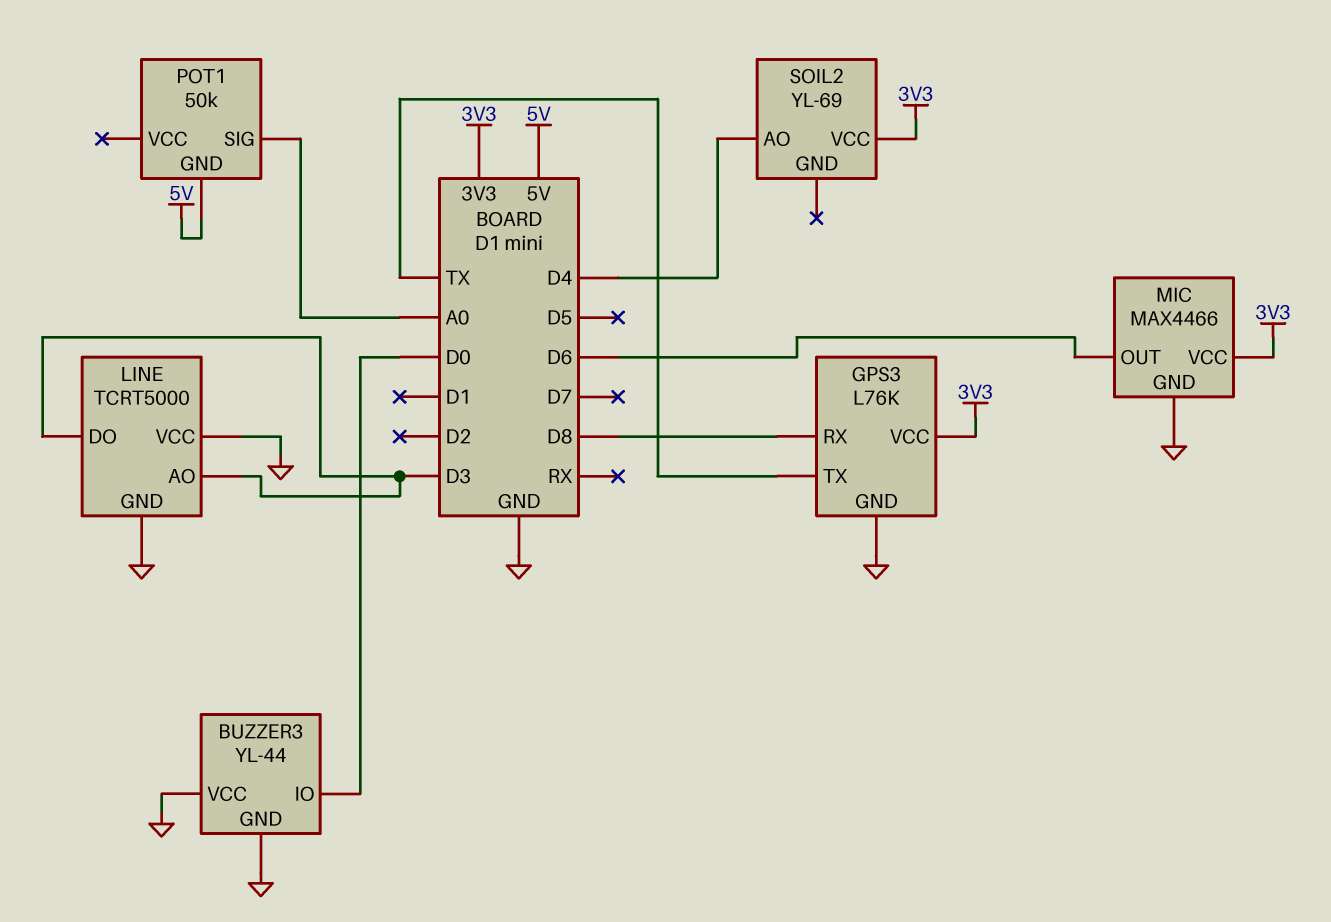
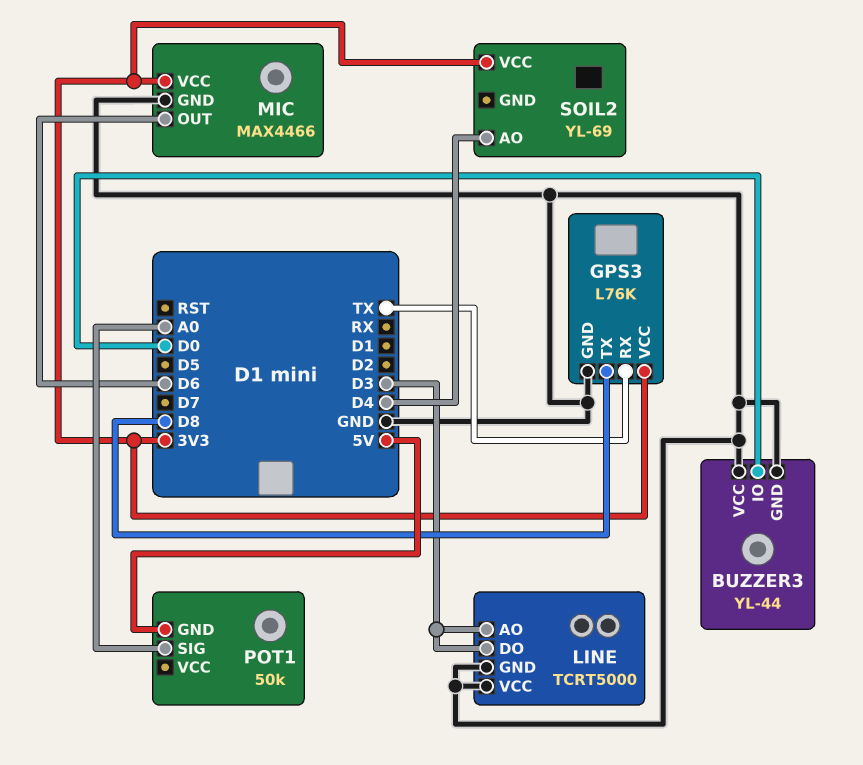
GPS3 pin RX: D8 -> TX
GPS3 pin TX: TX -> D8

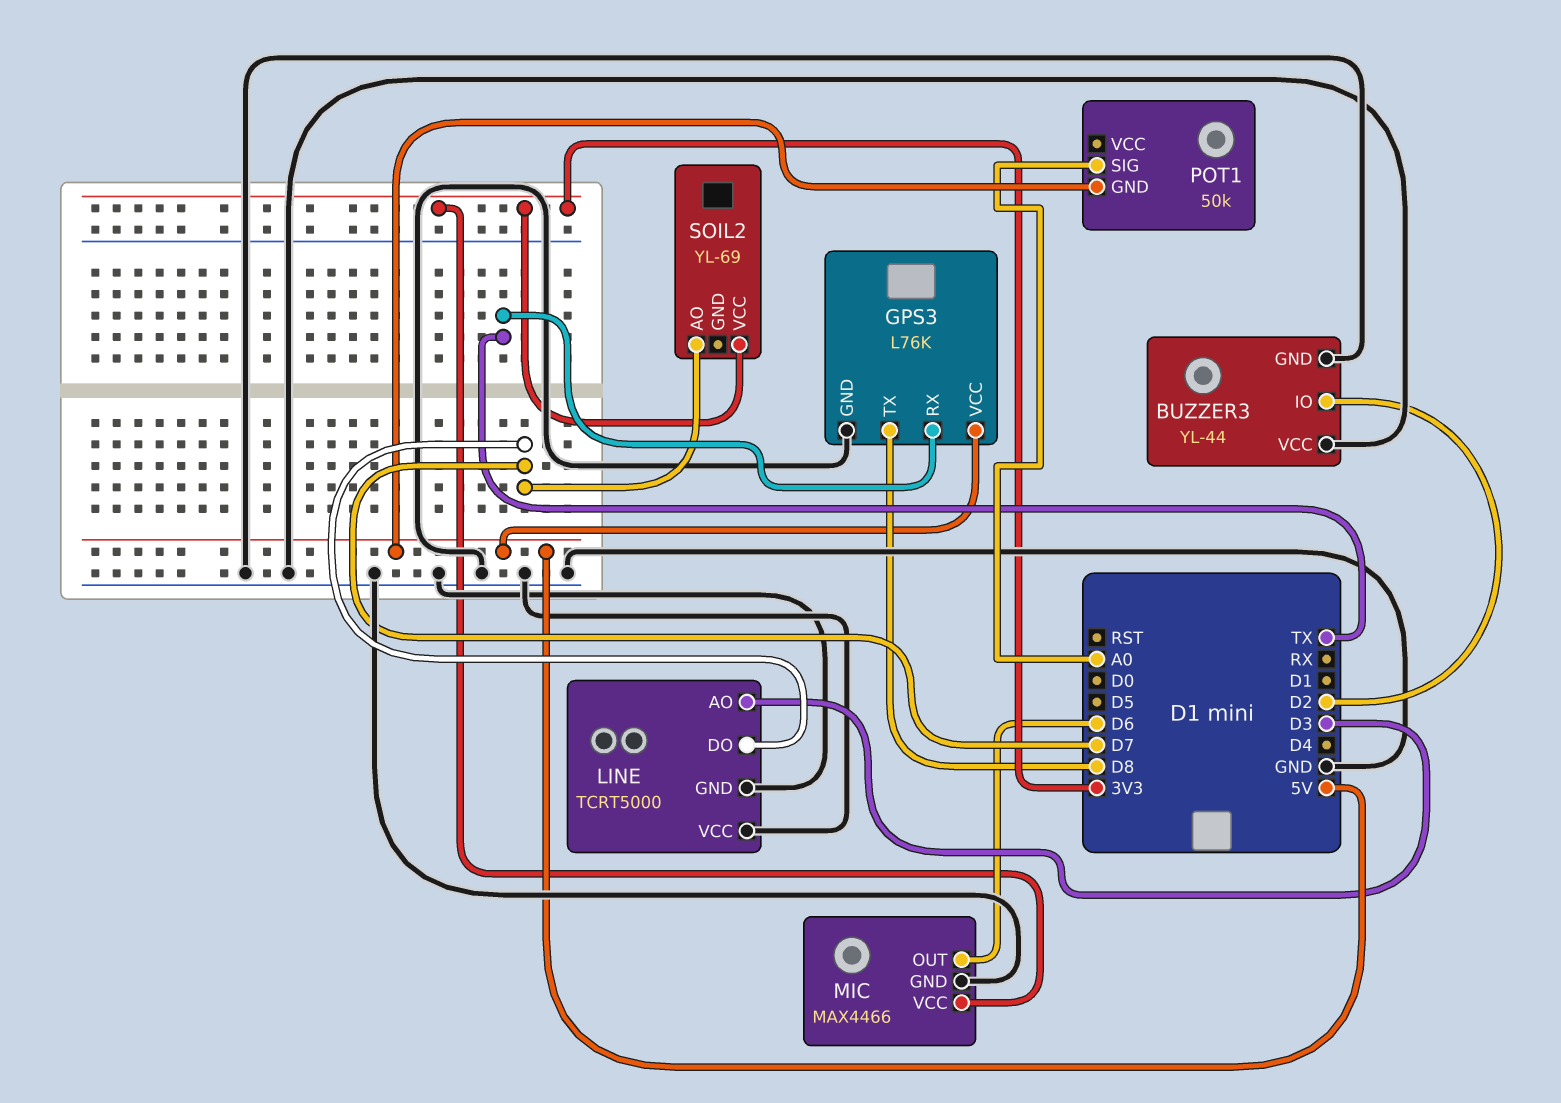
BUZZER3 pin IO: D0 -> D2
GPS3 pin VCC: 3V3 -> 5V
LINE pin DO: D3 -> D7
SOIL2 pin AO: D4 -> D7

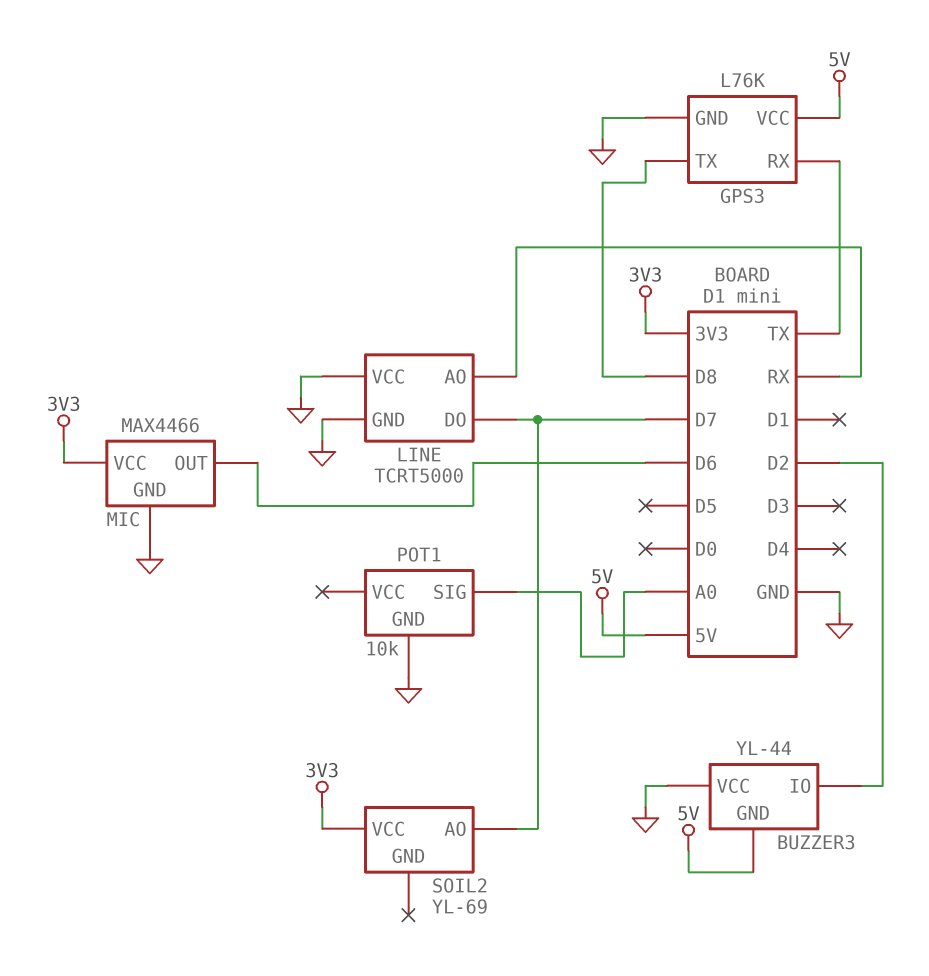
BUZZER3 pin GND: GND -> 5V
LINE pin AO: D3 -> RX
POT1: 50k -> 10k
POT1 pin GND: 5V -> GND

